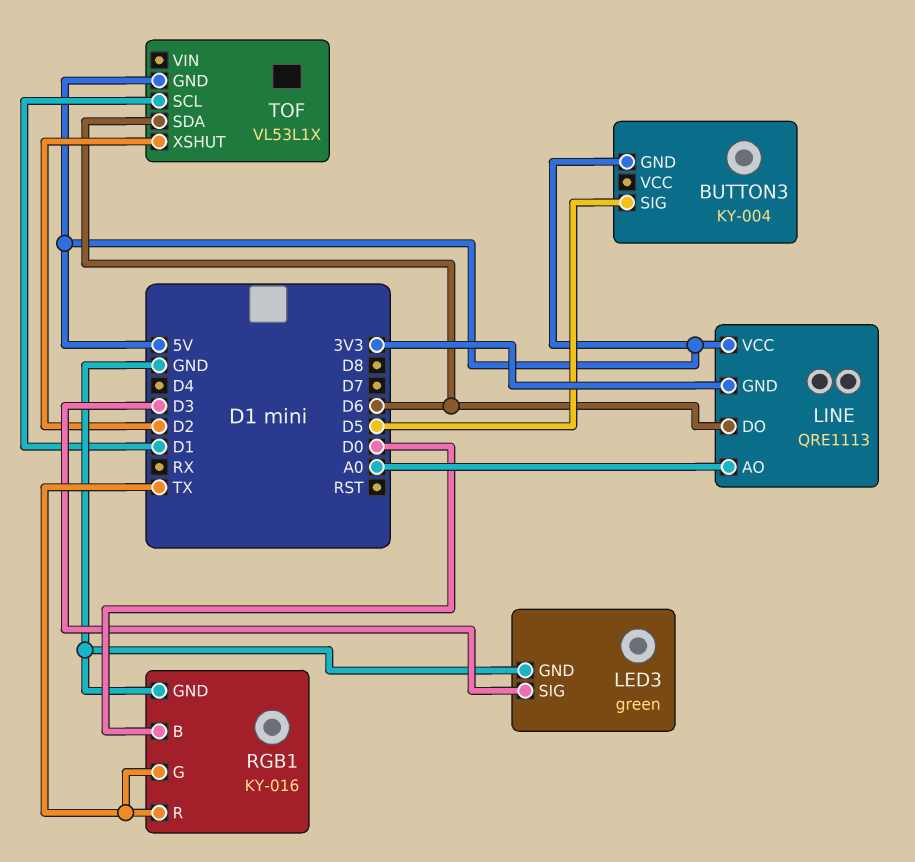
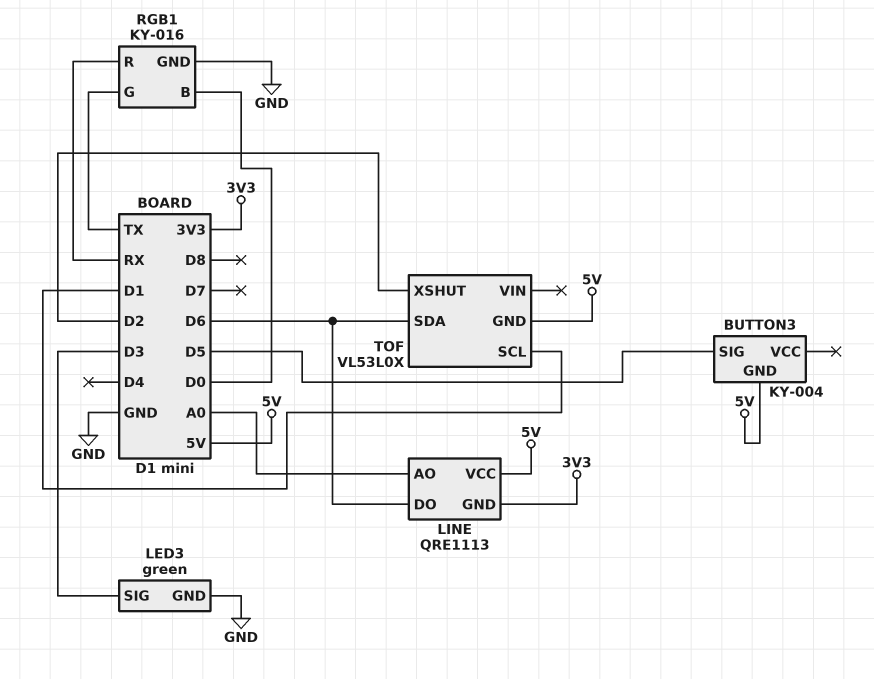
RGB1 pin R: TX -> RX
TOF: VL53L1X -> VL53L0X

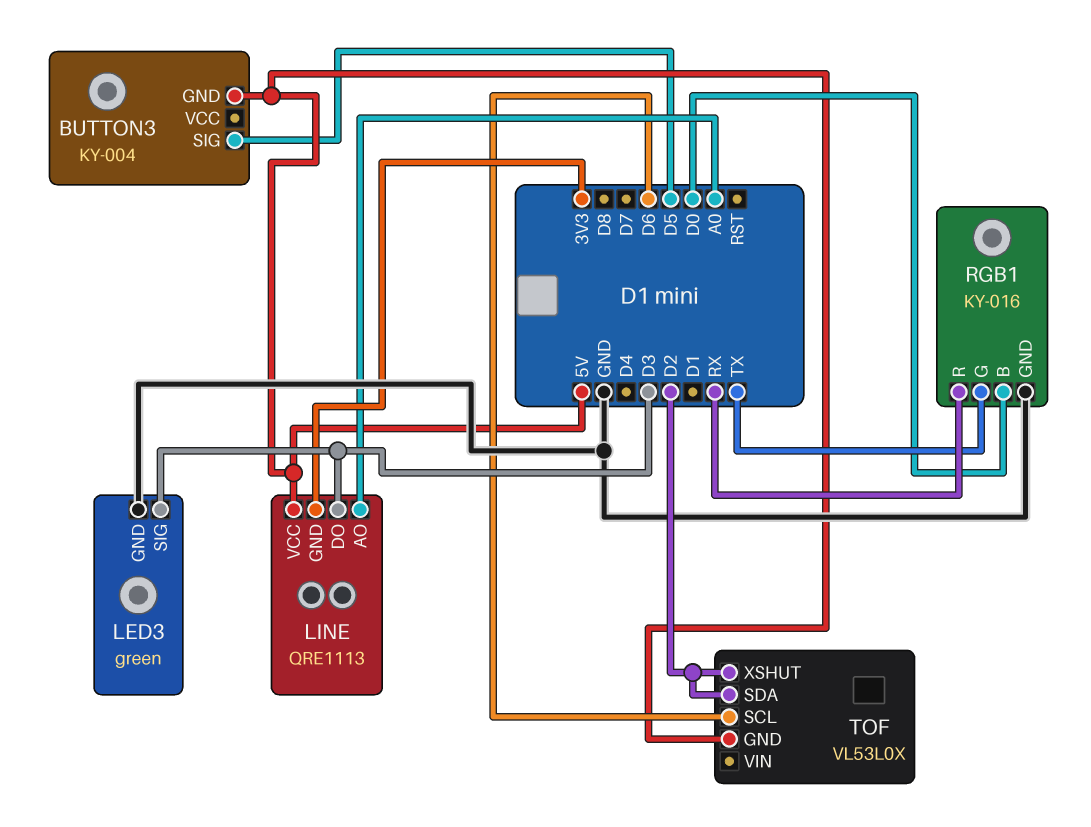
LINE pin DO: D6 -> D3
TOF pin SCL: D1 -> D6
TOF pin SDA: D6 -> D2

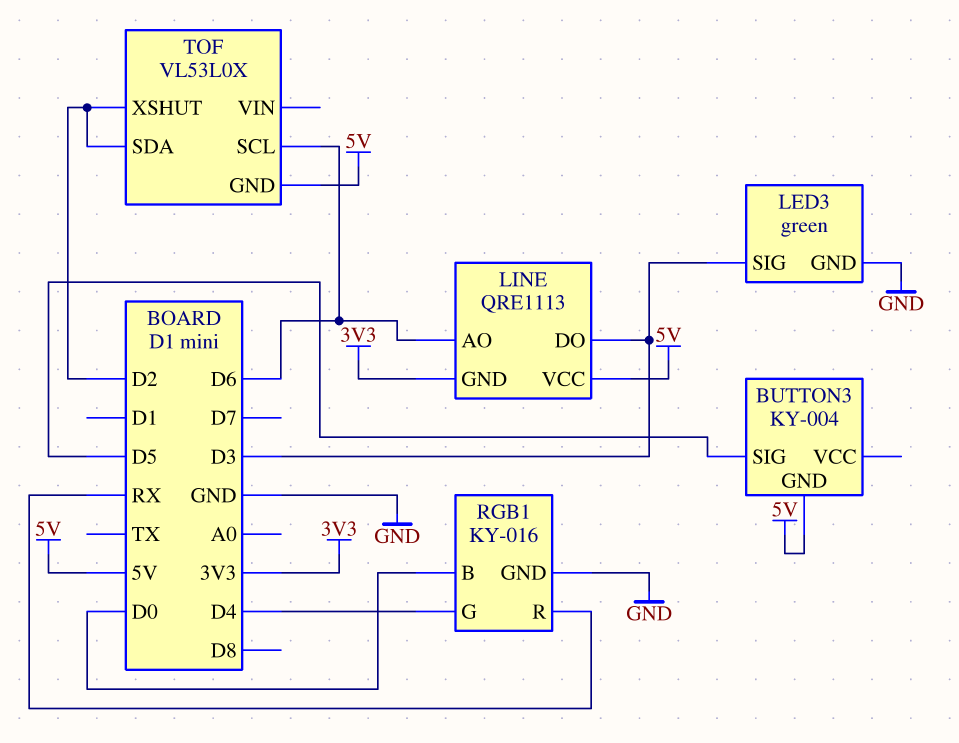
LINE pin AO: A0 -> D6
RGB1 pin G: TX -> D4

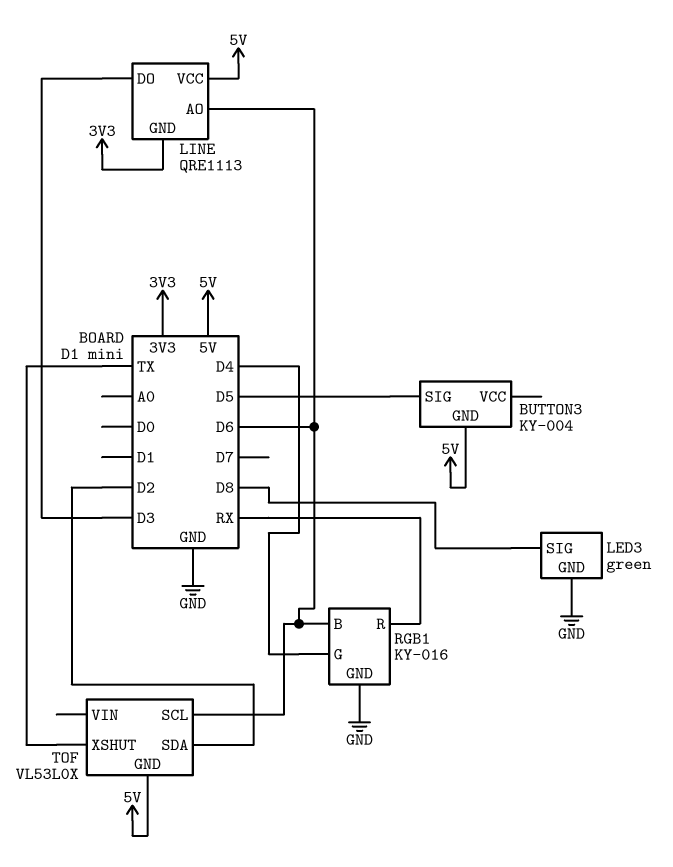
LED3 pin SIG: D3 -> D8
RGB1 pin B: D0 -> D6
TOF pin XSHUT: D2 -> TX

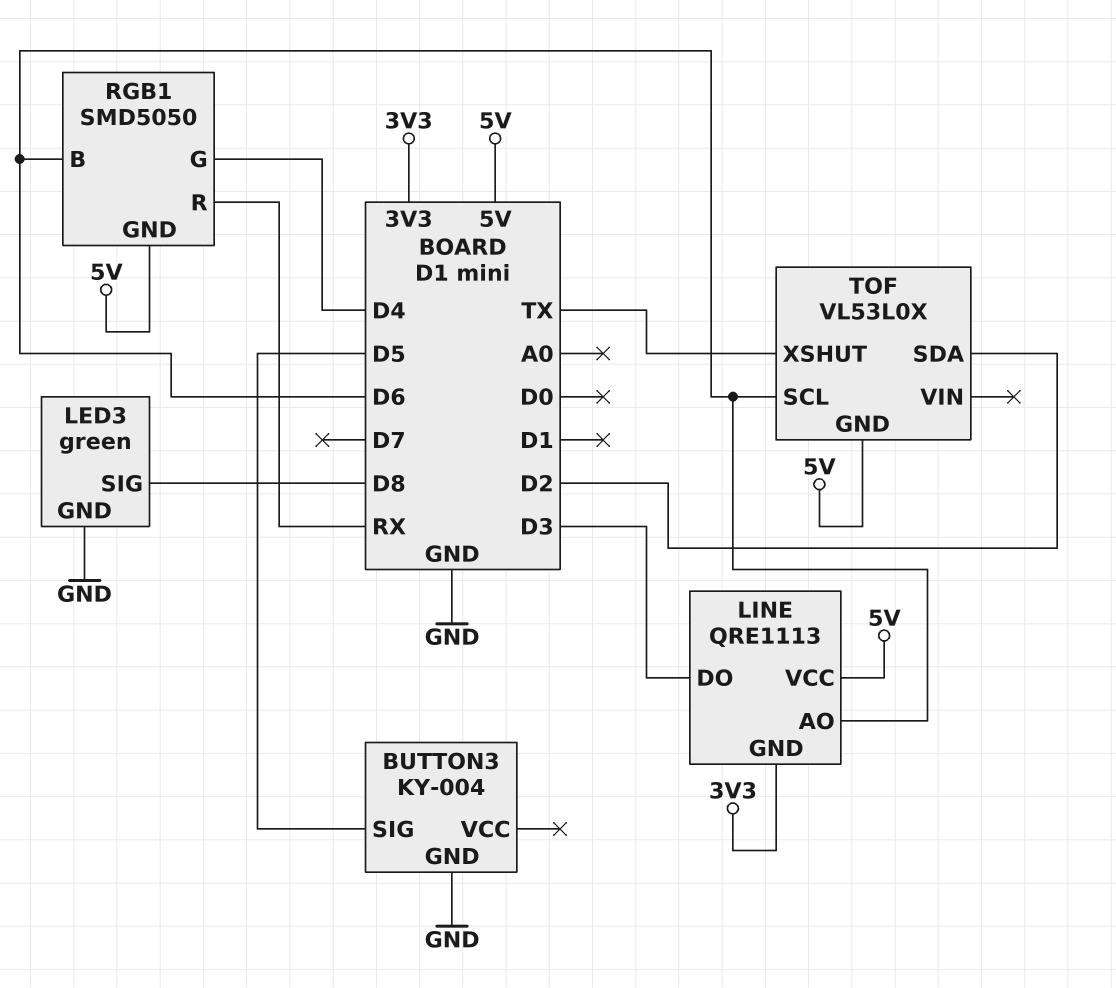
BUTTON3 pin GND: 5V -> GND
RGB1: KY-016 -> SMD5050
RGB1 pin GND: GND -> 5V

